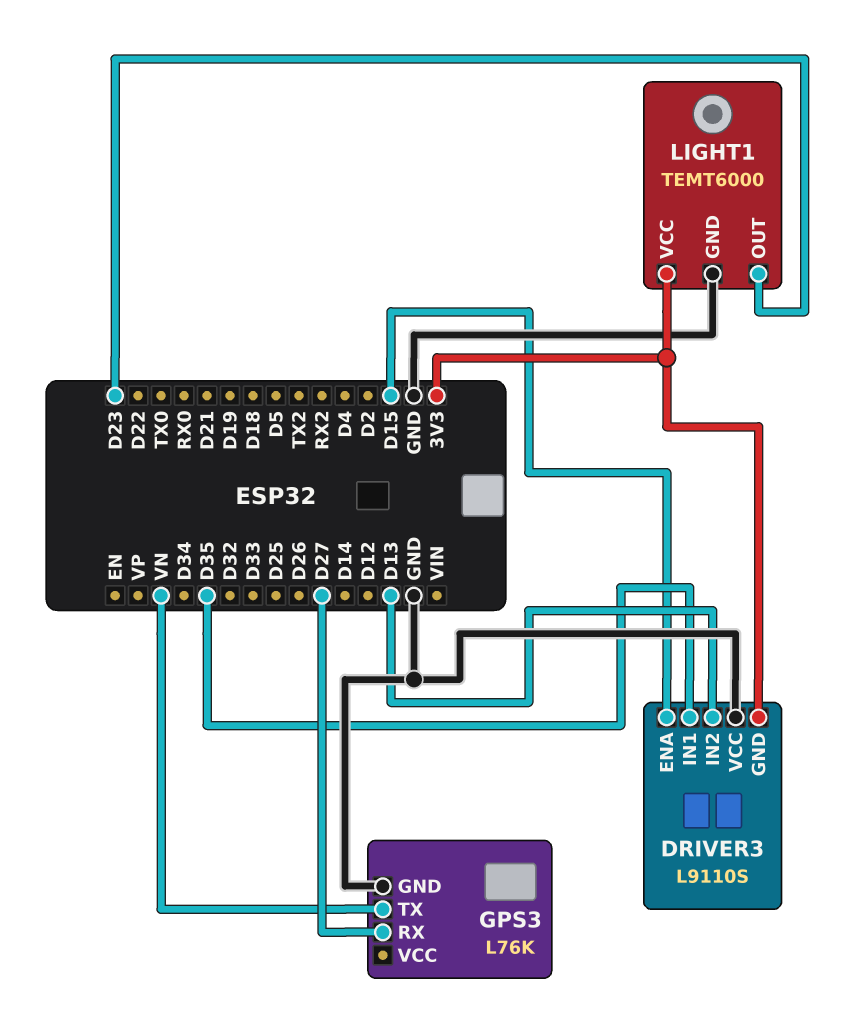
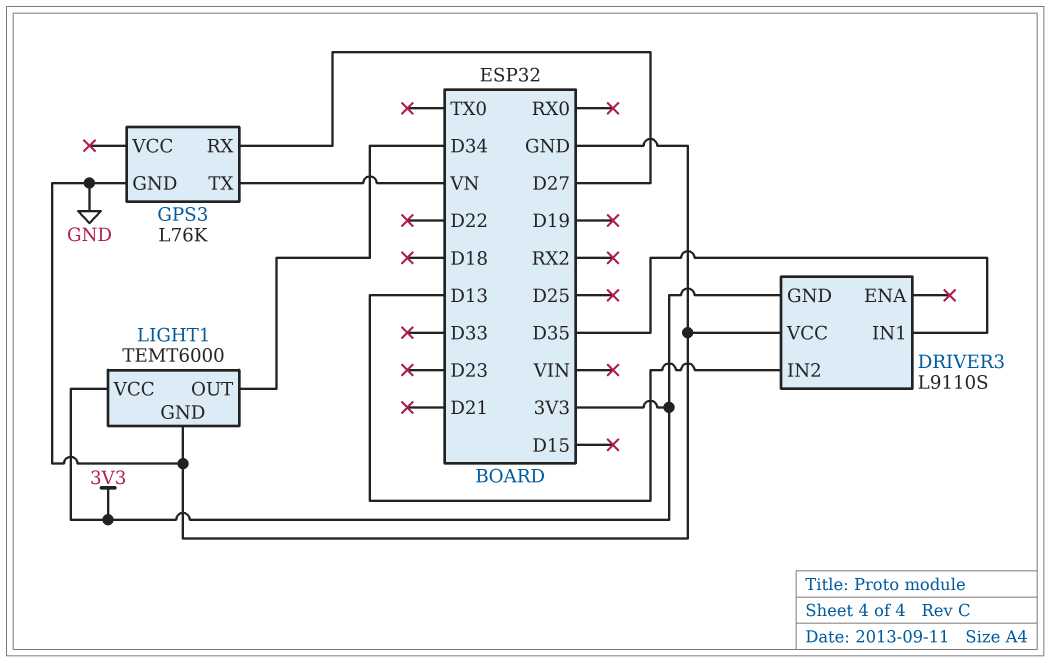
DRIVER3 pin ENA: D15 -> none
LIGHT1 pin OUT: D23 -> D34

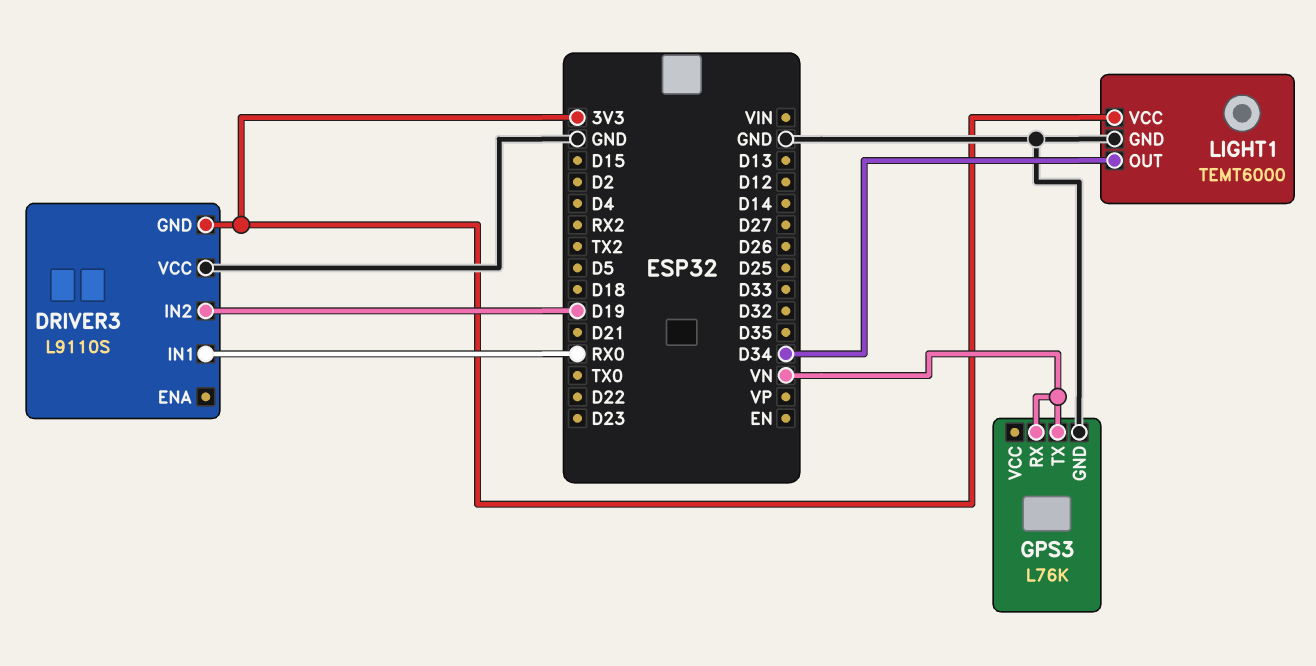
DRIVER3 pin IN1: D35 -> RX0
DRIVER3 pin IN2: D13 -> D19
GPS3 pin RX: D27 -> VN

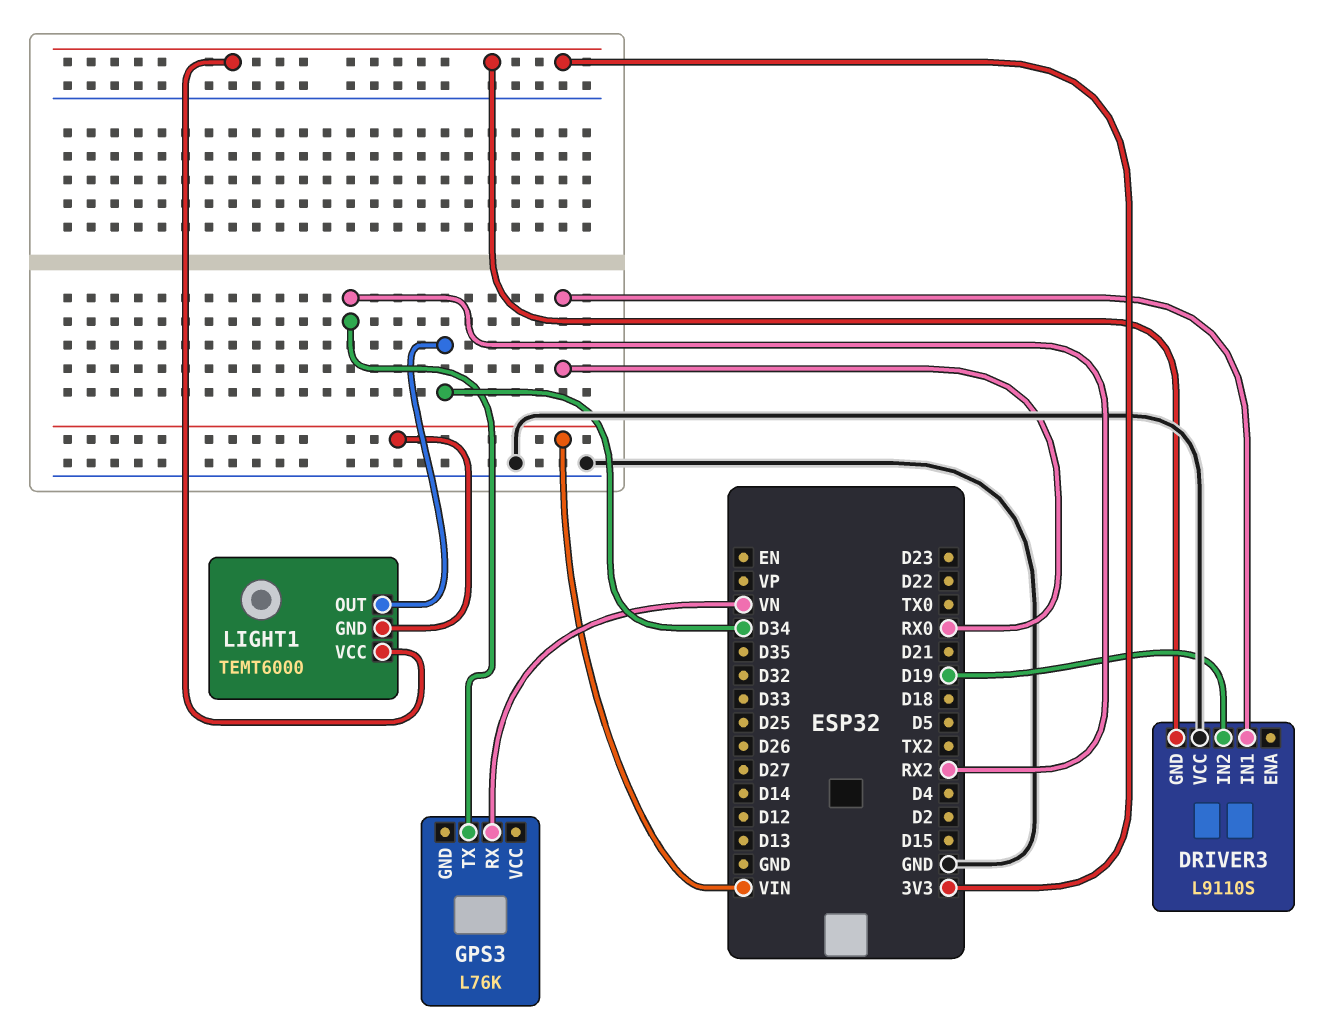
GPS3 pin GND: GND -> none
GPS3 pin TX: VN -> RX2
LIGHT1 pin GND: GND -> VIN

